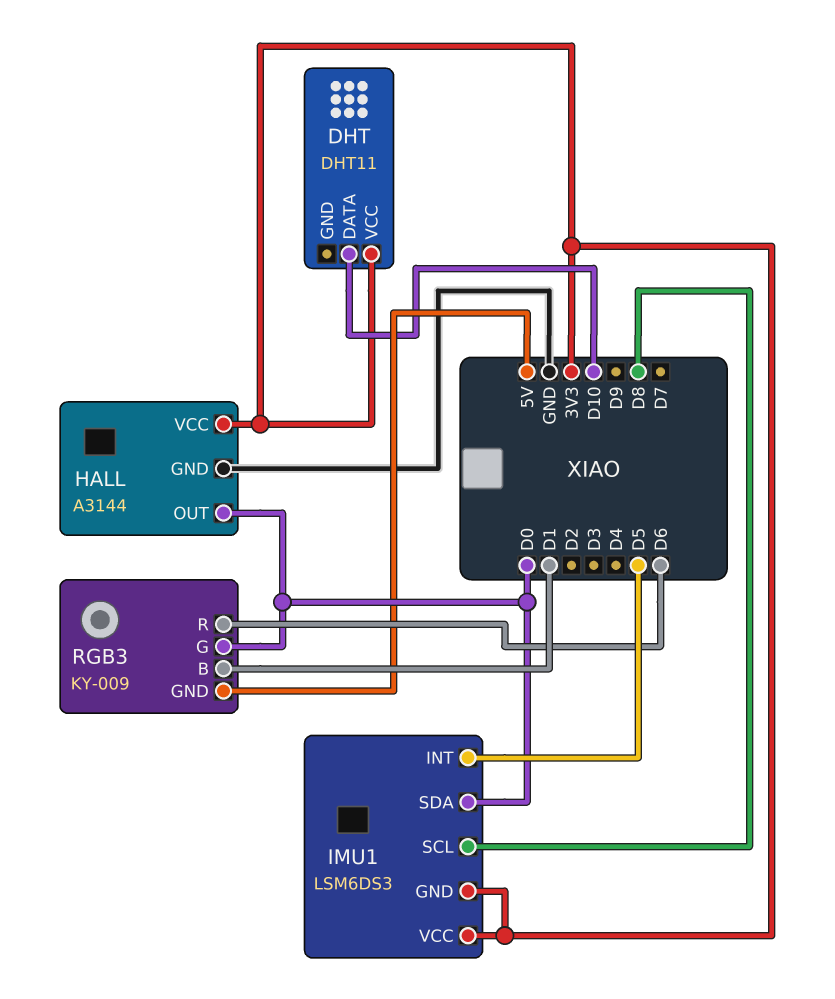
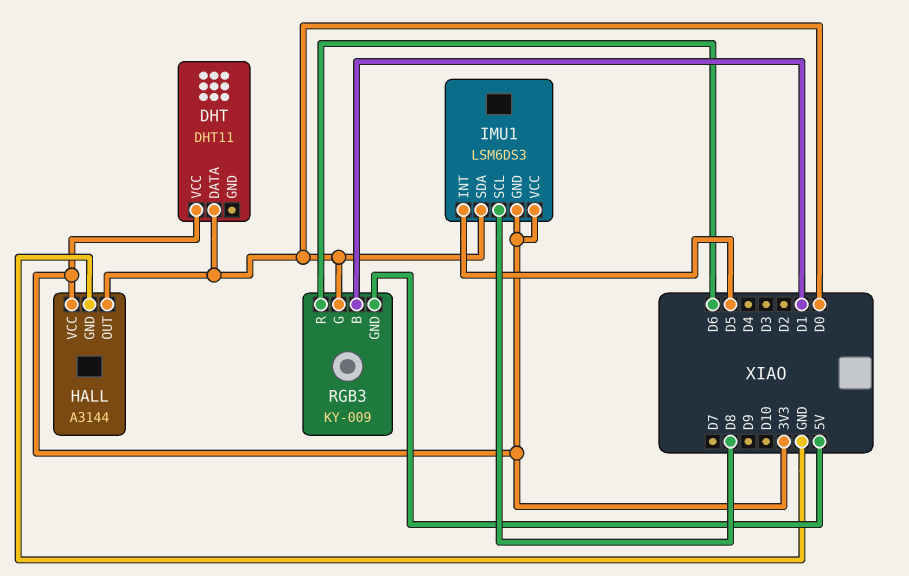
DHT pin DATA: D10 -> D0

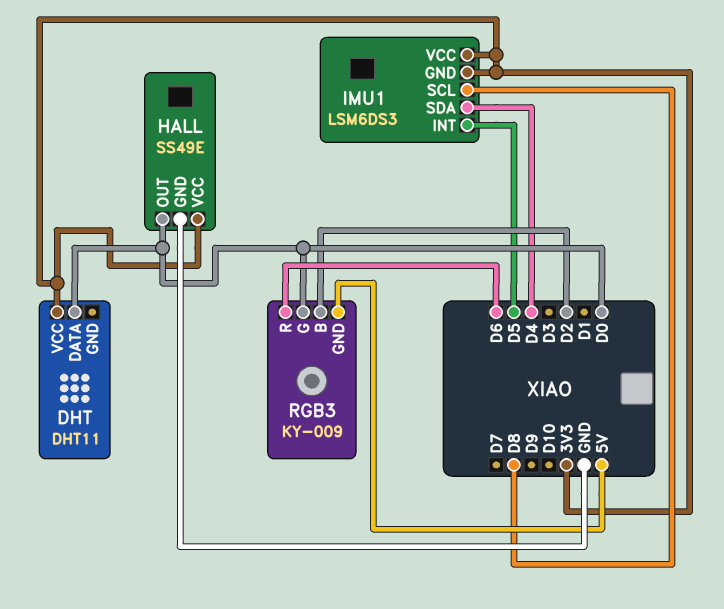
HALL: A3144 -> SS49E
IMU1 pin SDA: D0 -> D4
RGB3 pin B: D1 -> D2

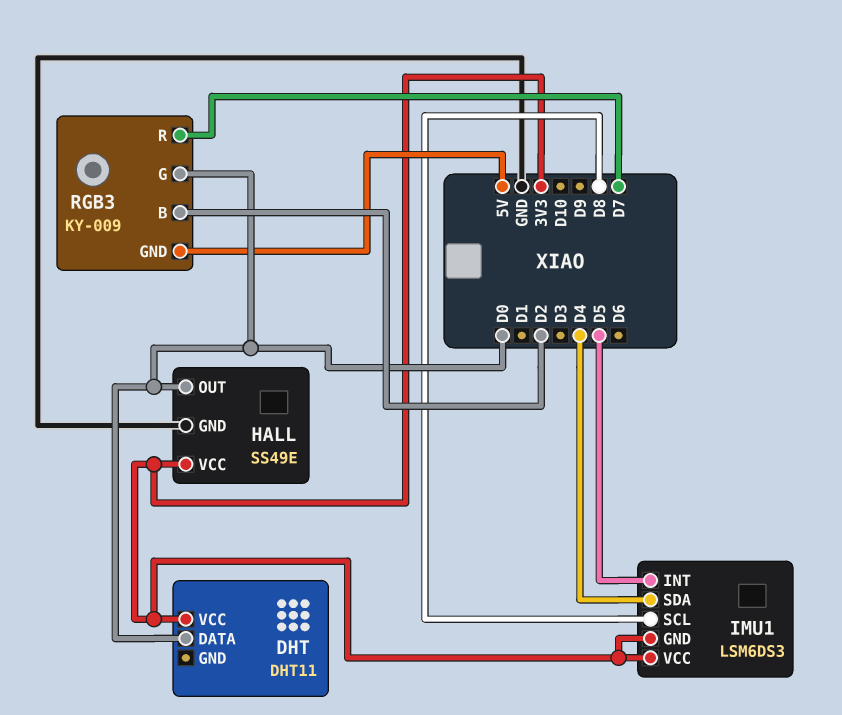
RGB3 pin R: D6 -> D7

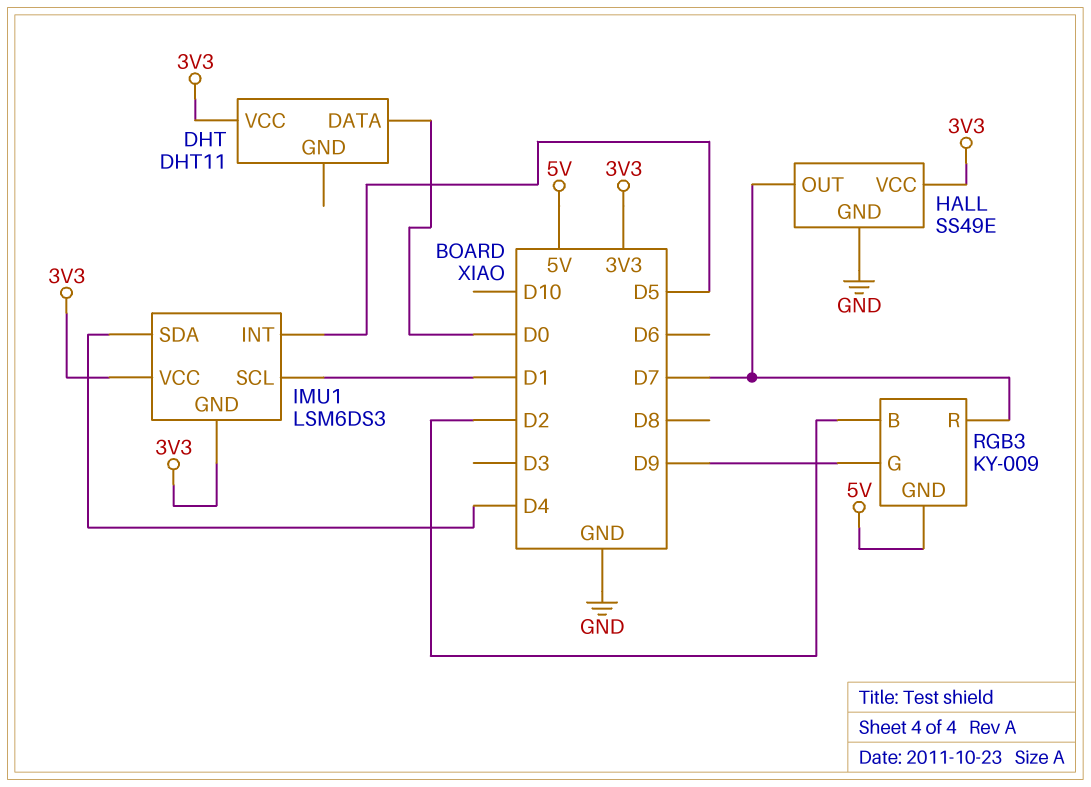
HALL pin OUT: D0 -> D7
IMU1 pin SCL: D8 -> D1
RGB3 pin G: D0 -> D9

